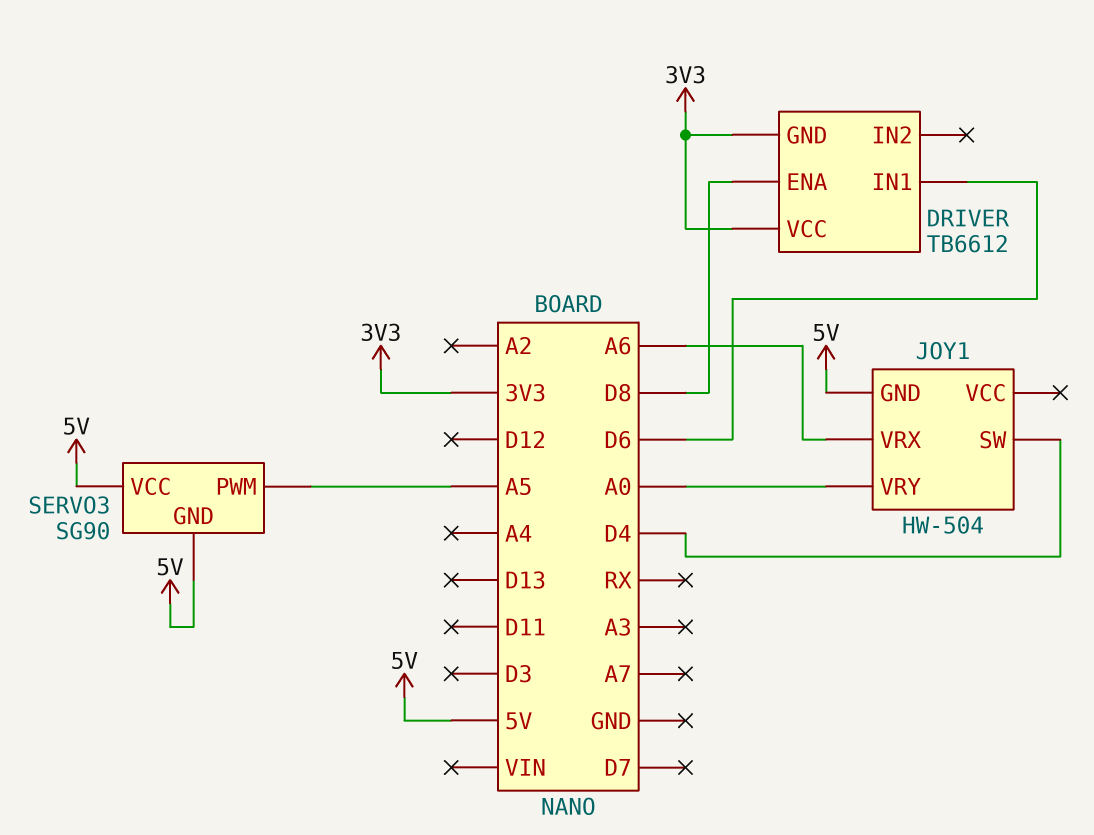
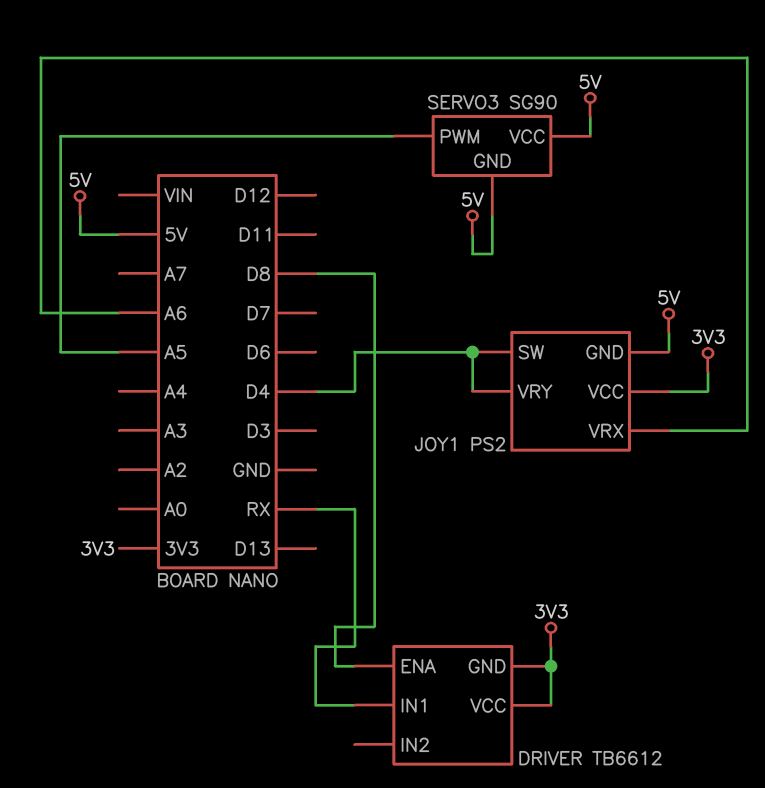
DRIVER pin IN1: D6 -> RX
JOY1: HW-504 -> PS2
JOY1 pin VCC: none -> 3V3
JOY1 pin VRY: A0 -> D4

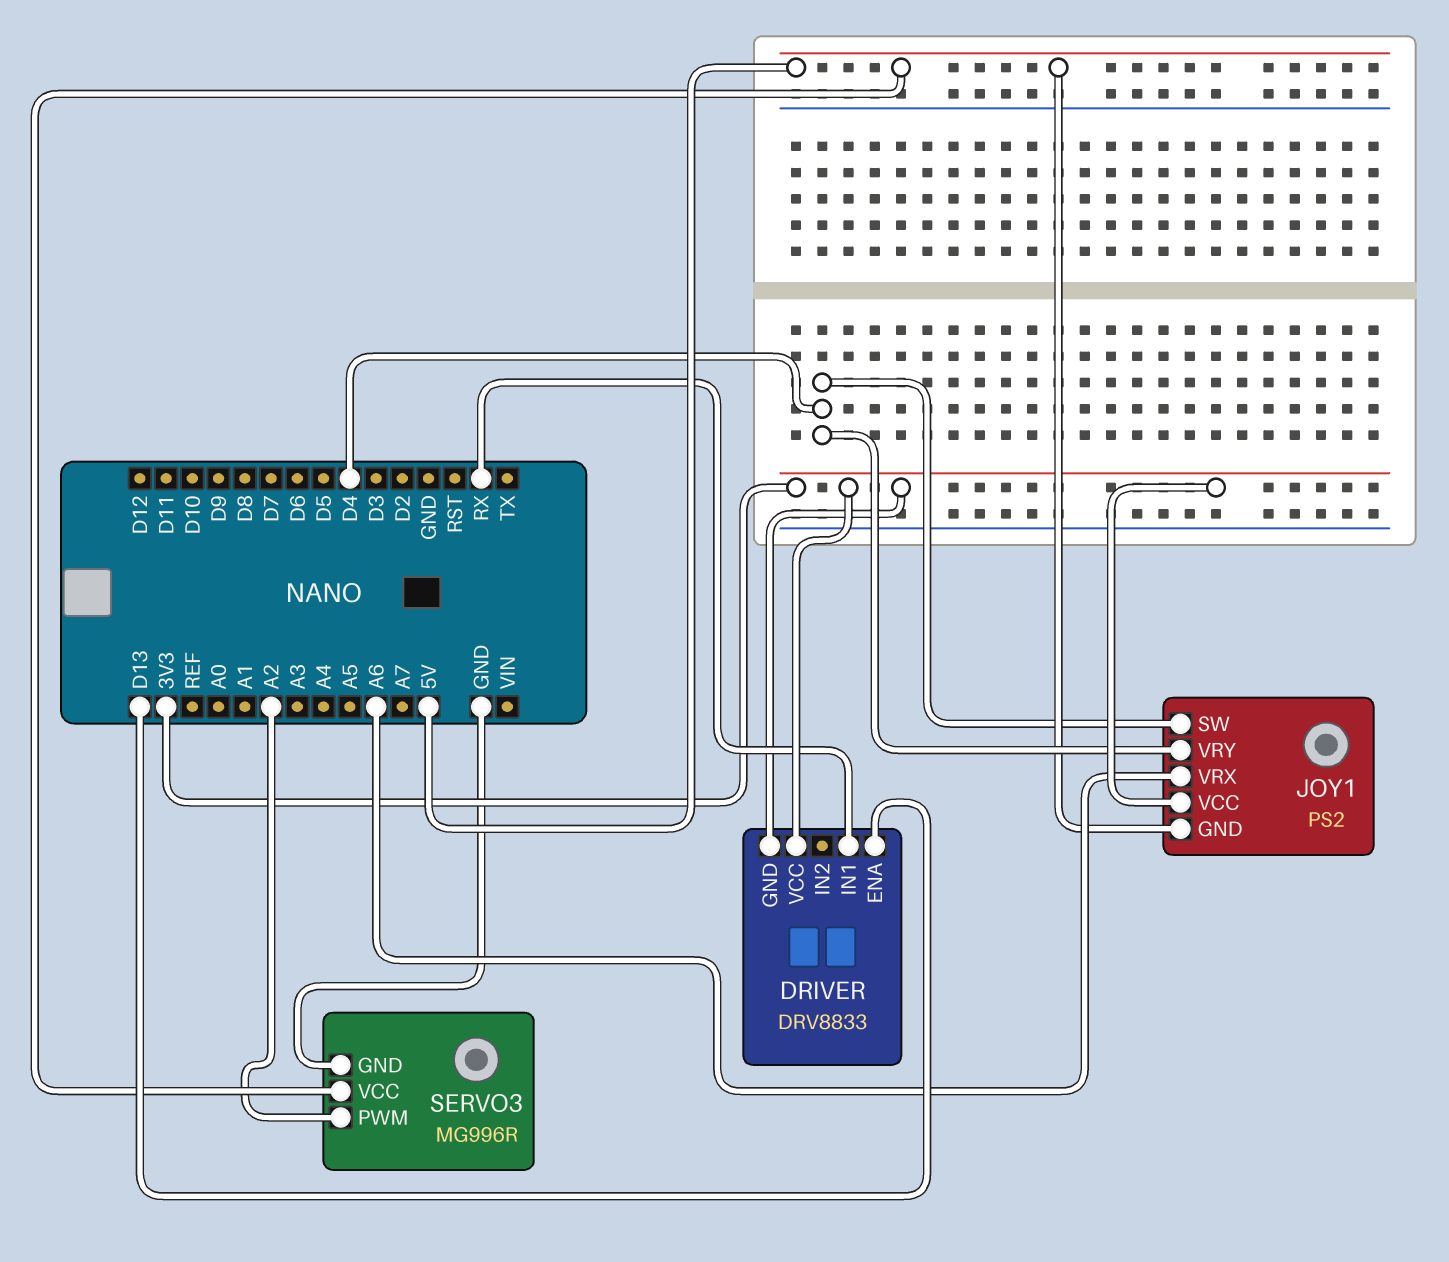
DRIVER: TB6612 -> DRV8833
DRIVER pin ENA: D8 -> D13
SERVO3: SG90 -> MG996R
SERVO3 pin GND: 5V -> GND
SERVO3 pin PWM: A5 -> A2

